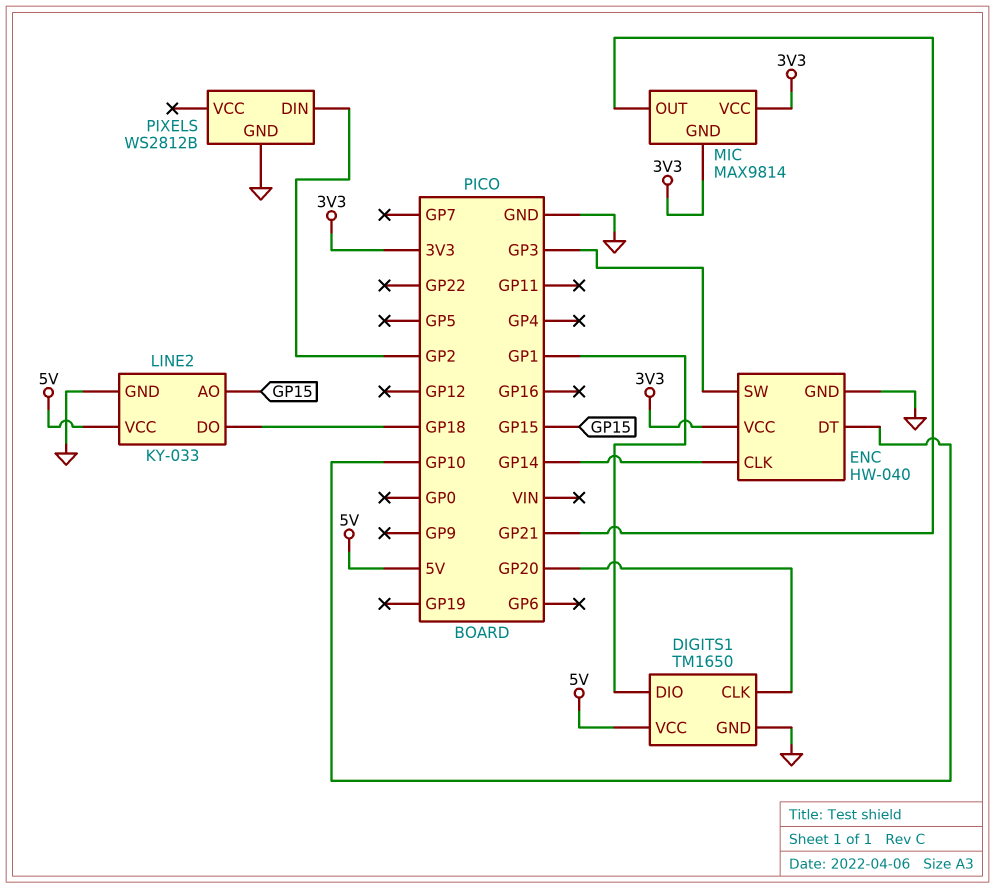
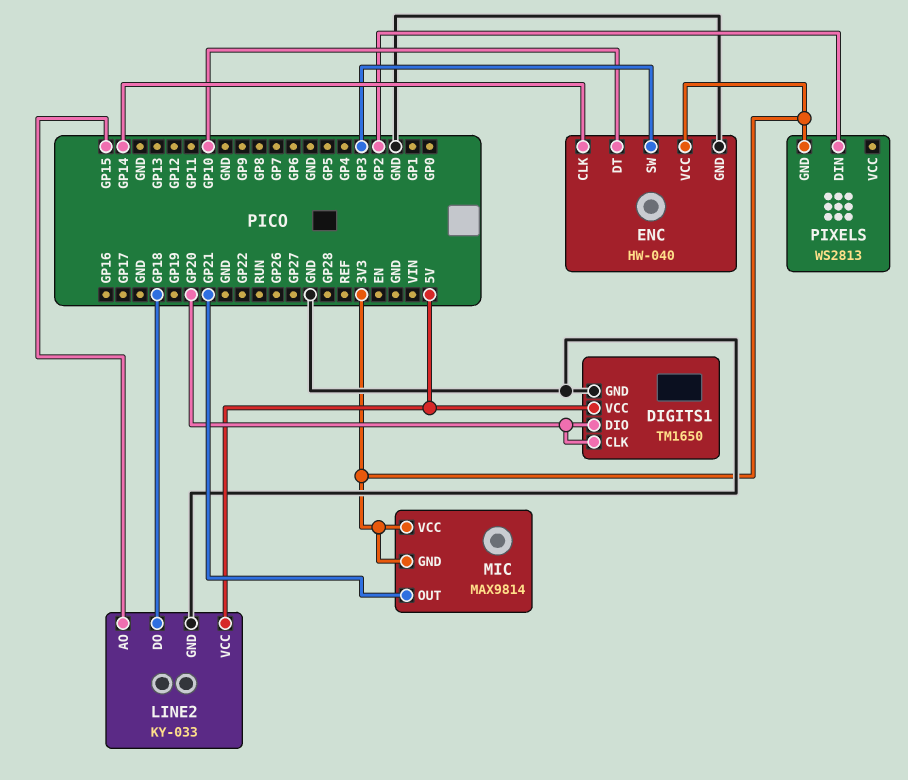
DIGITS1 pin DIO: GP1 -> GP20
PIXELS: WS2812B -> WS2813
PIXELS pin GND: GND -> 3V3

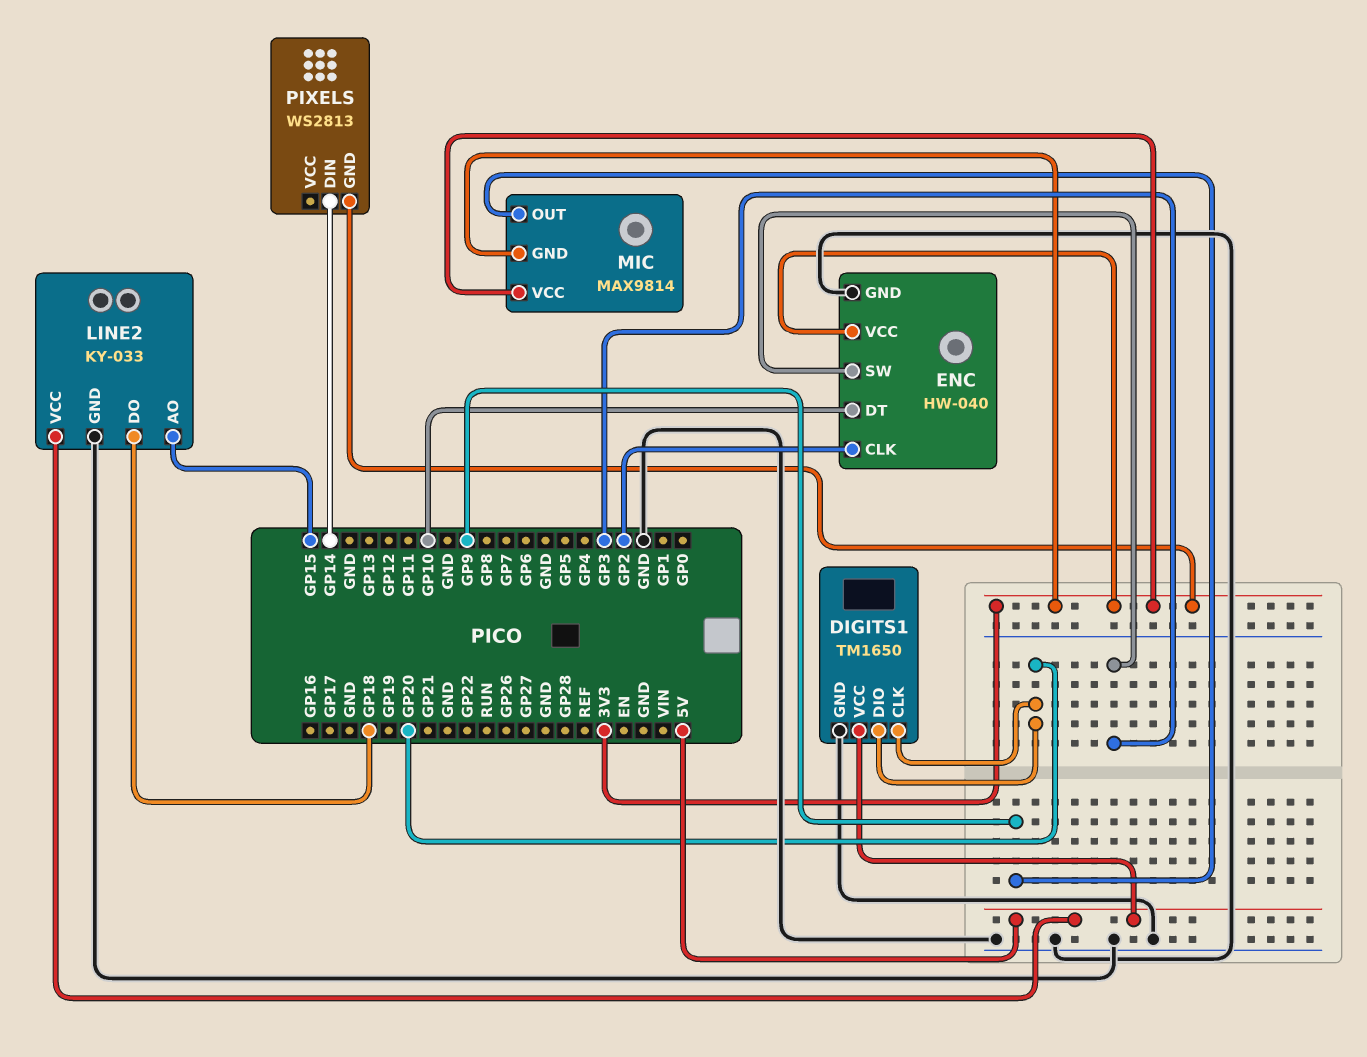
ENC pin CLK: GP14 -> GP2
MIC pin OUT: GP21 -> GP9
PIXELS pin DIN: GP2 -> GP14

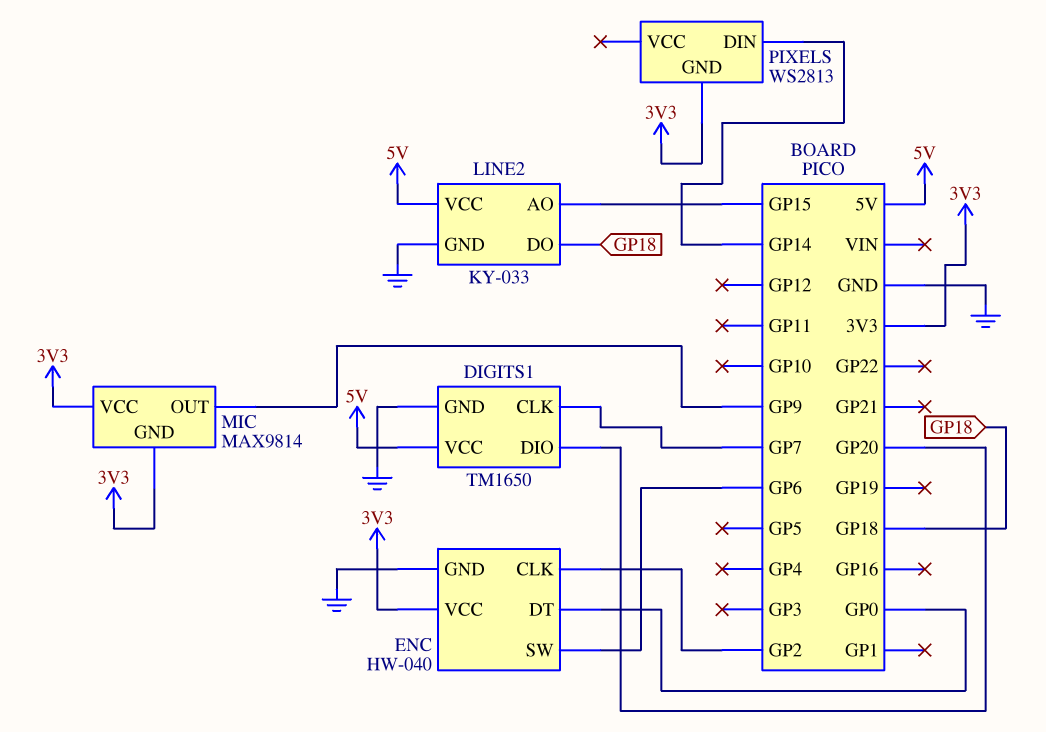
DIGITS1 pin CLK: GP20 -> GP7
ENC pin DT: GP10 -> GP0
ENC pin SW: GP3 -> GP6

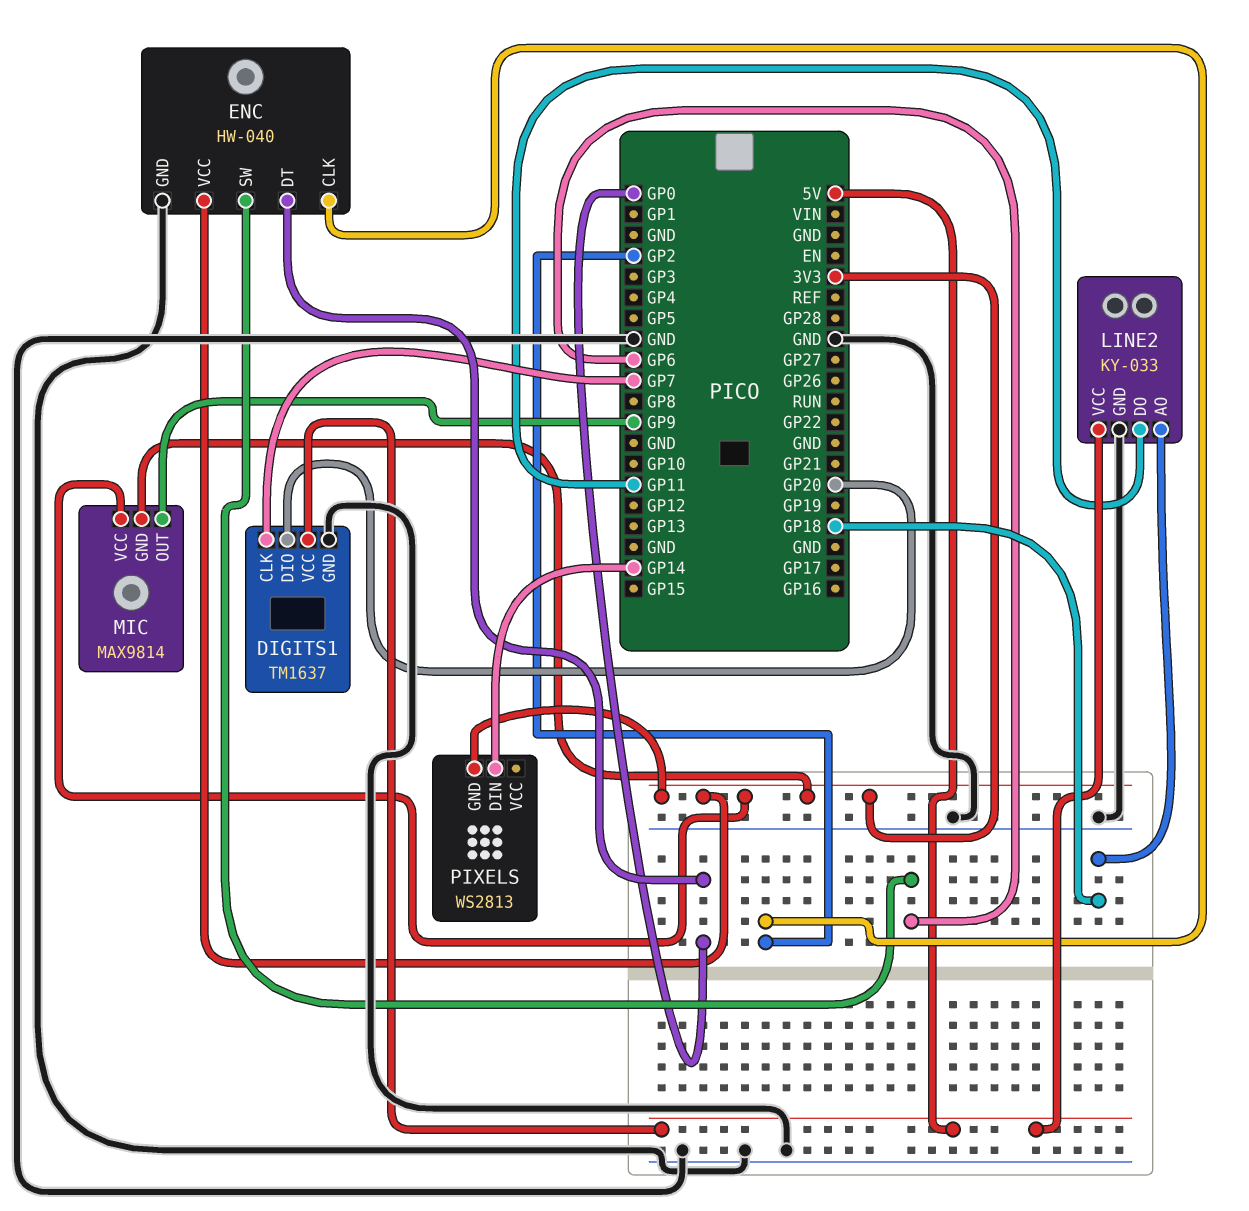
DIGITS1: TM1650 -> TM1637
LINE2 pin AO: GP15 -> GP18
LINE2 pin DO: GP18 -> GP11

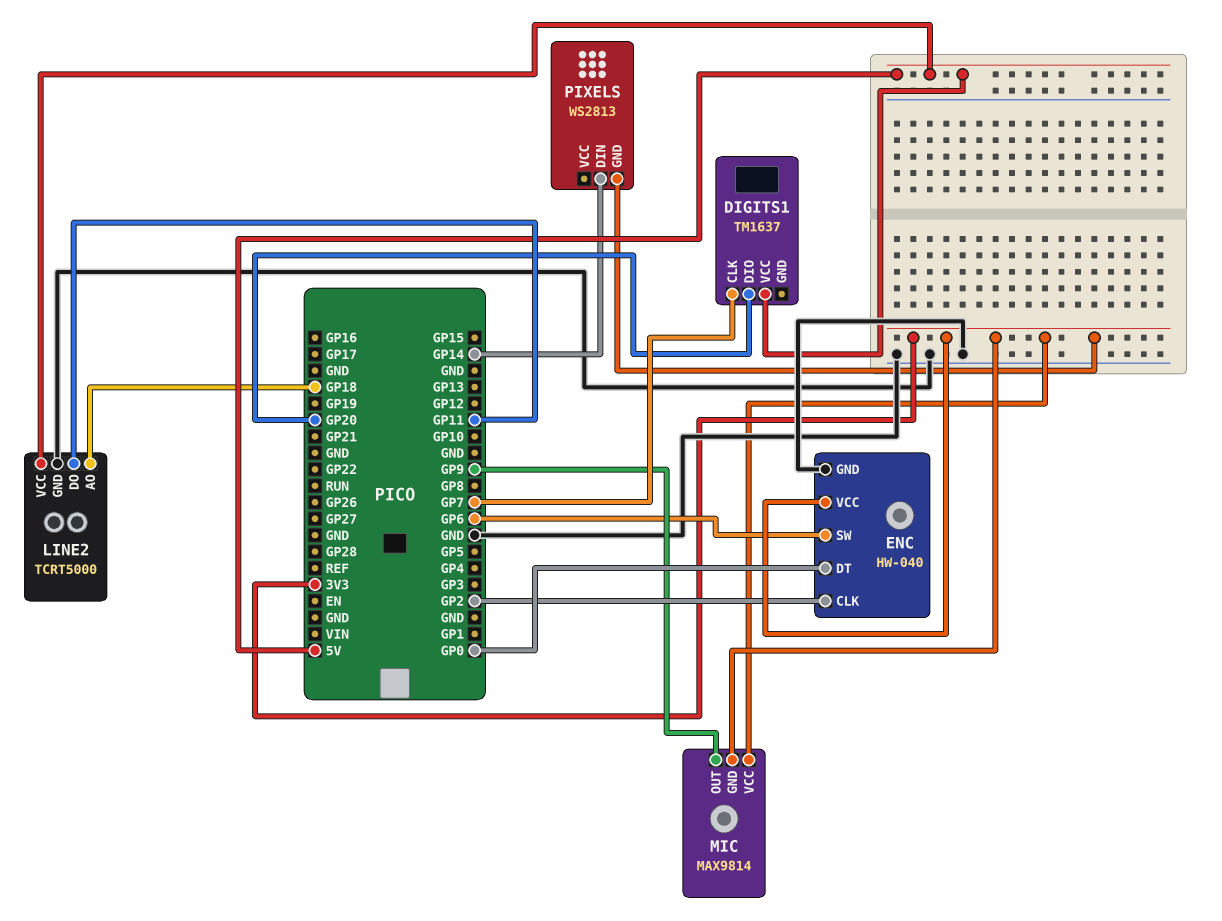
DIGITS1 pin GND: GND -> none
LINE2: KY-033 -> TCRT5000

